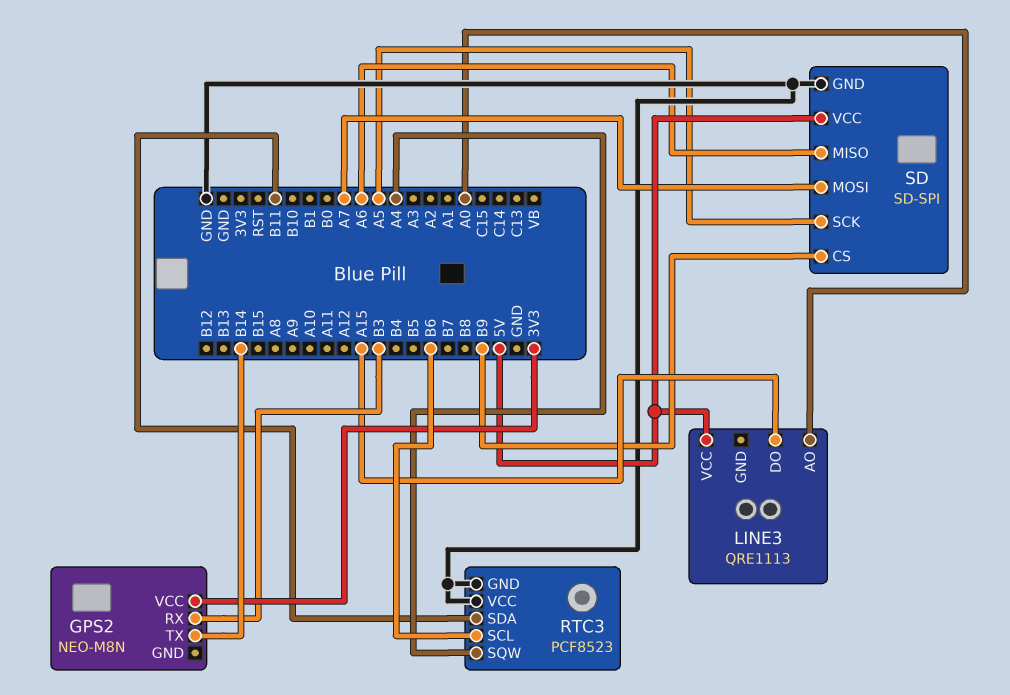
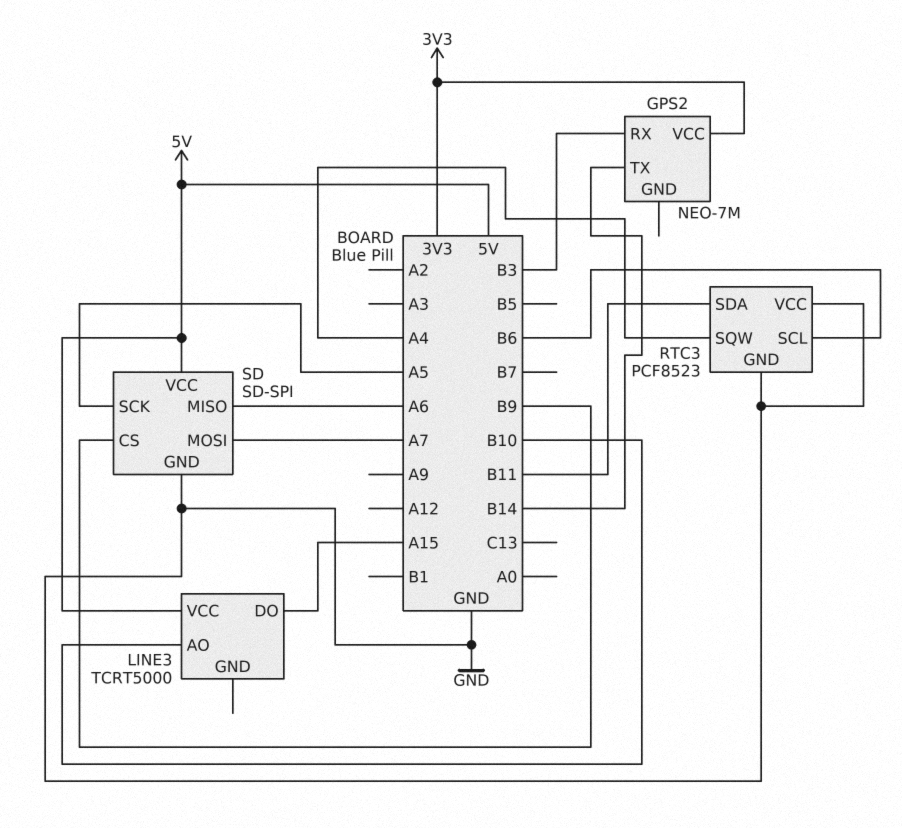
GPS2: NEO-M8N -> NEO-7M
LINE3: QRE1113 -> TCRT5000
LINE3 pin AO: A0 -> B10

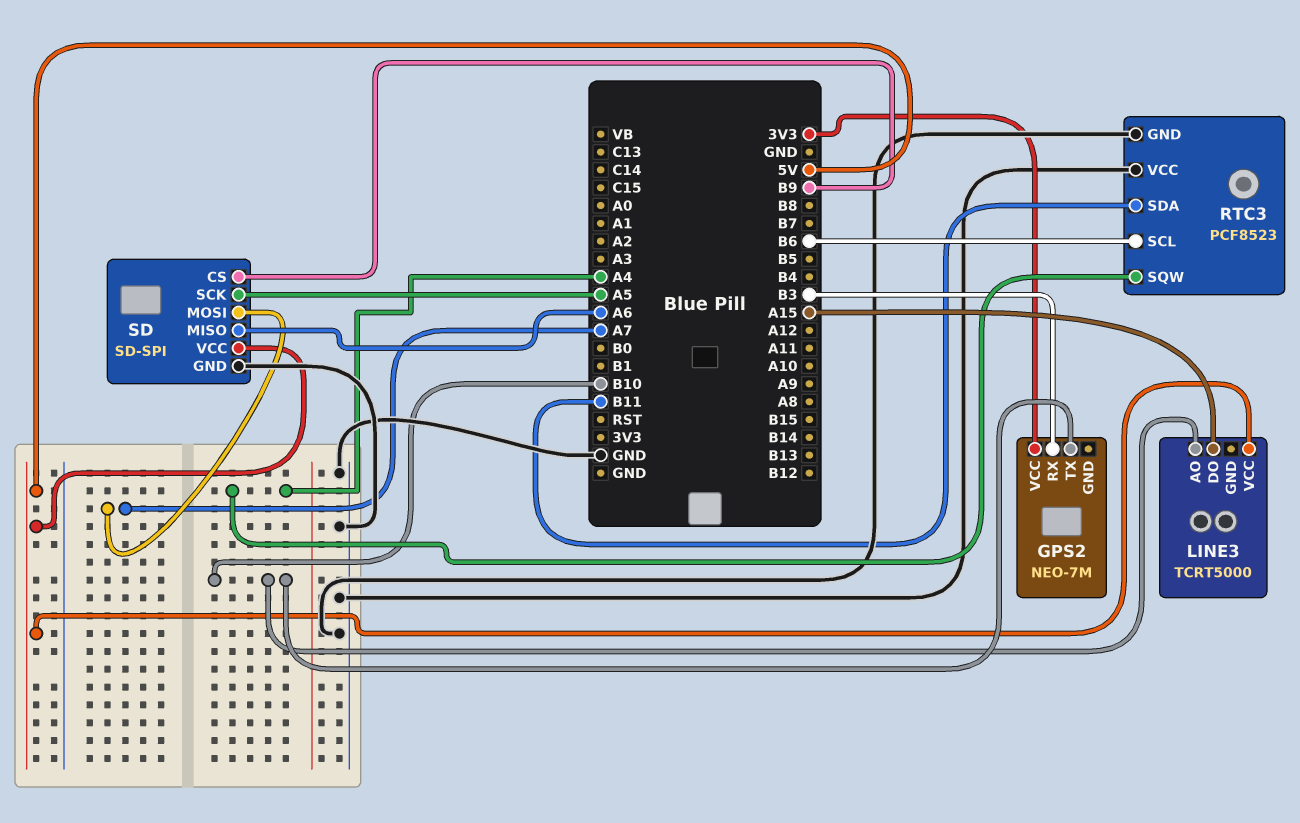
GPS2 pin TX: B14 -> B10

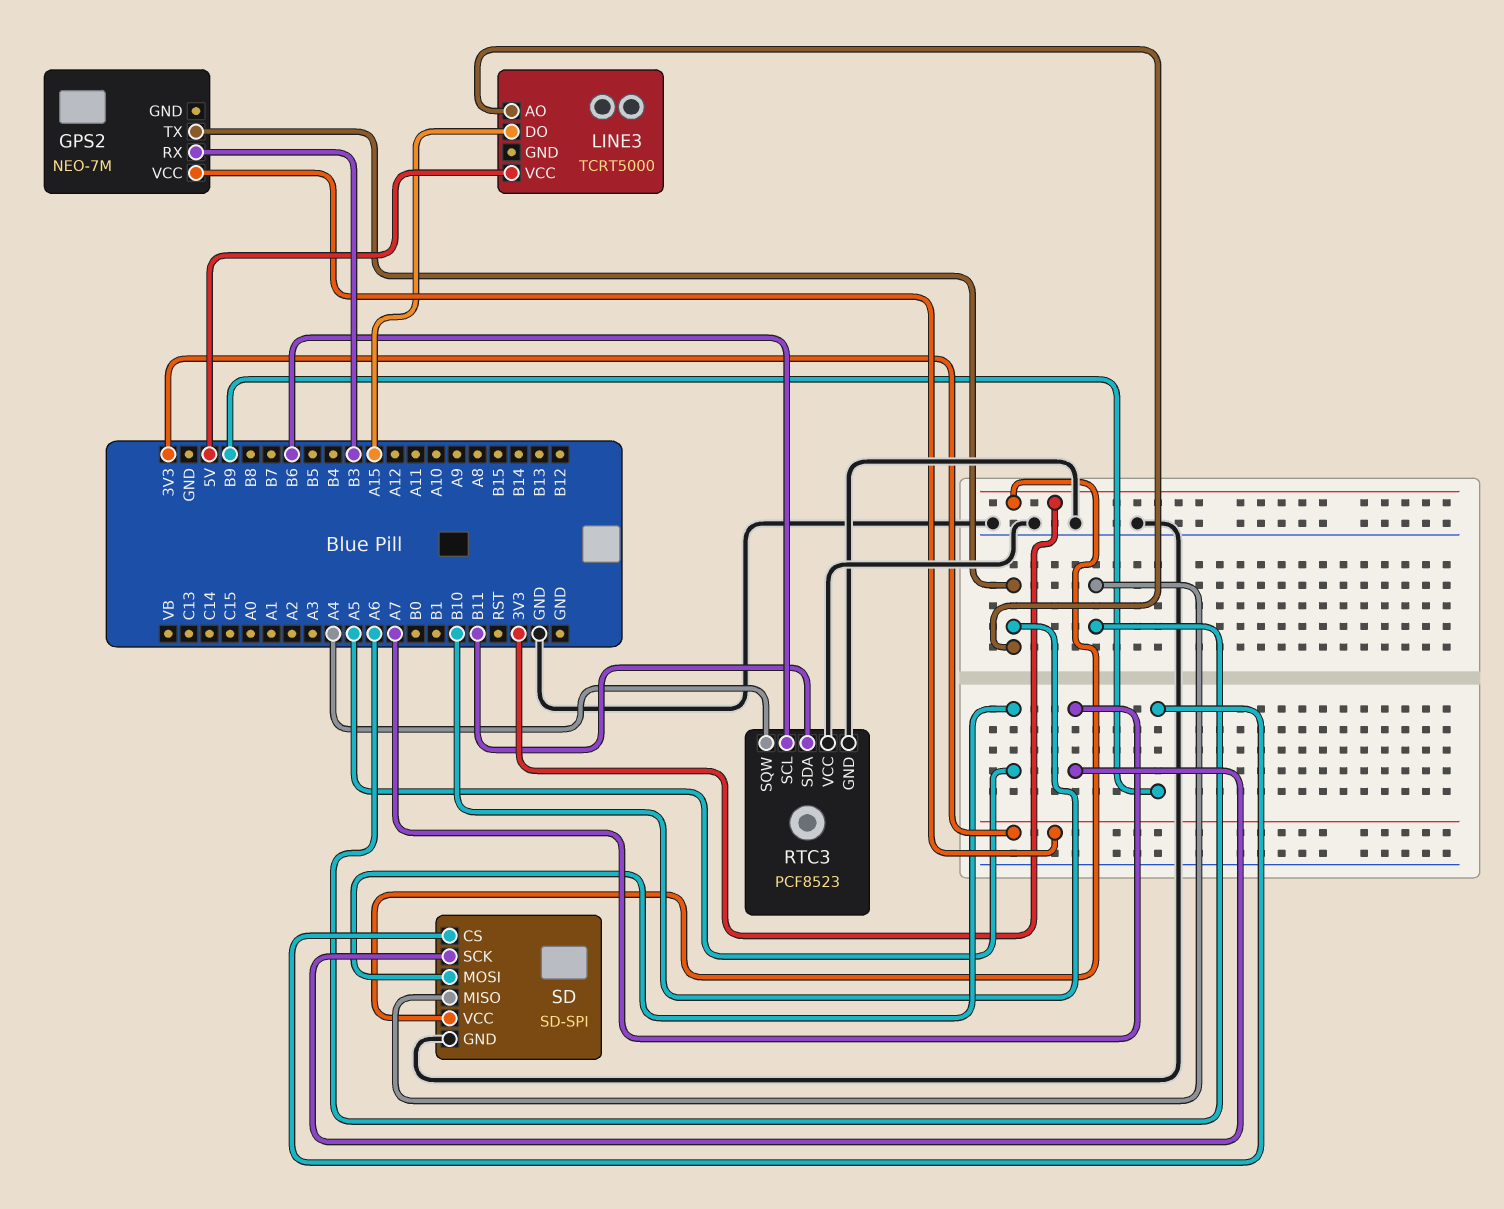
SD pin MOSI: A7 -> A5
SD pin SCK: A5 -> A7
SD pin VCC: 5V -> 3V3

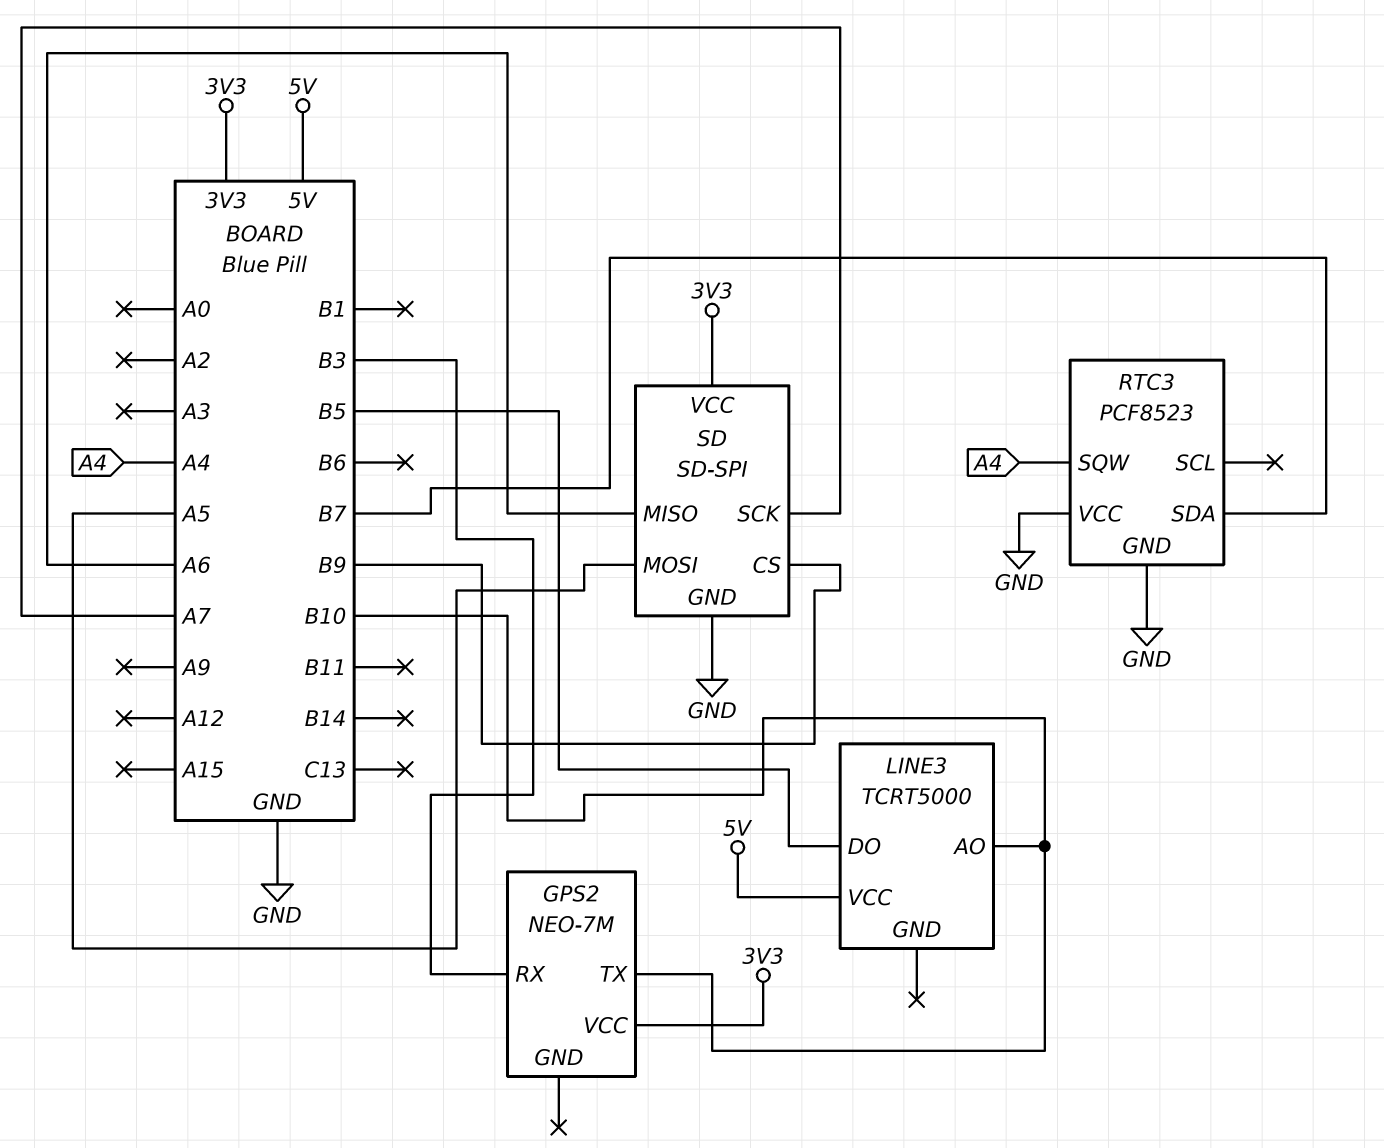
LINE3 pin DO: A15 -> B5
RTC3 pin SCL: B6 -> none
RTC3 pin SDA: B11 -> B7

